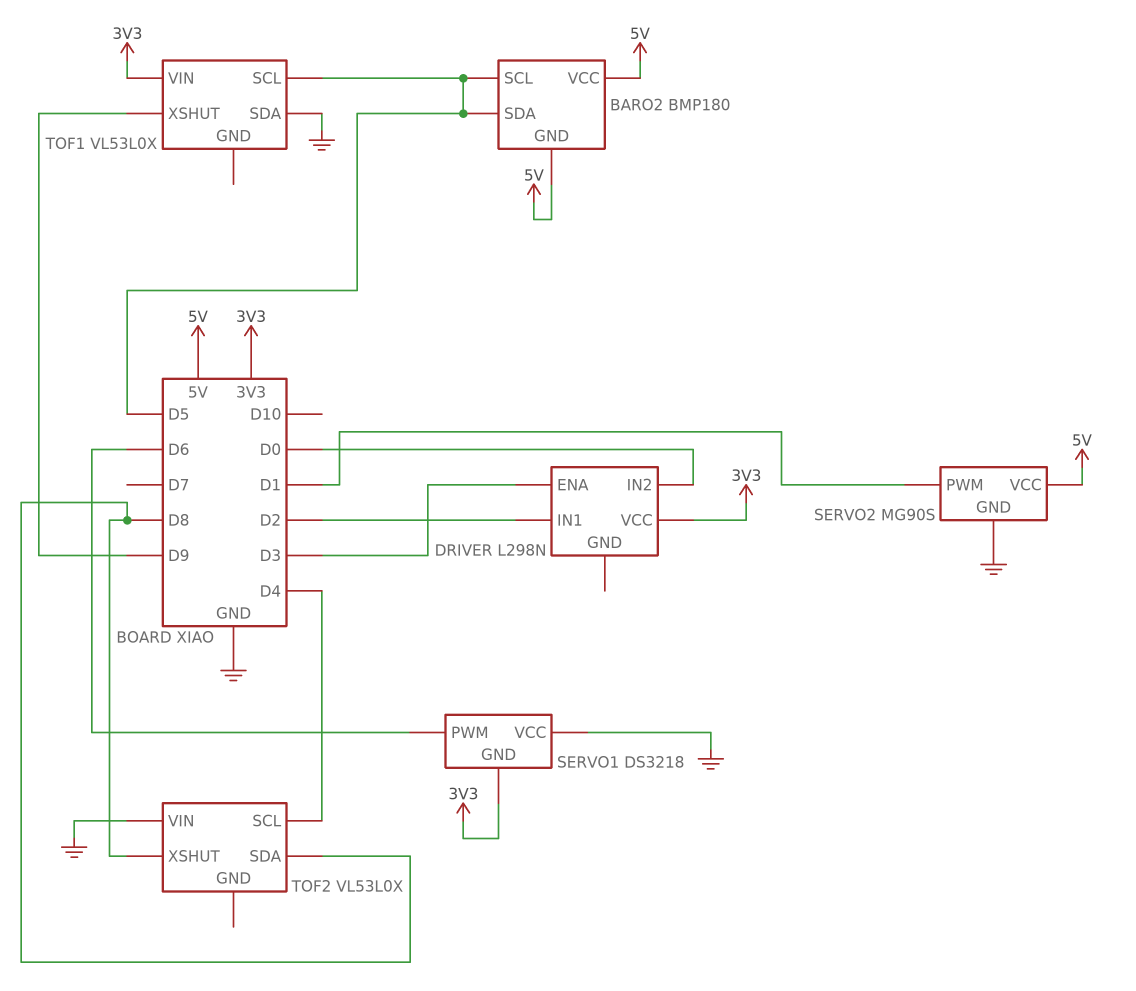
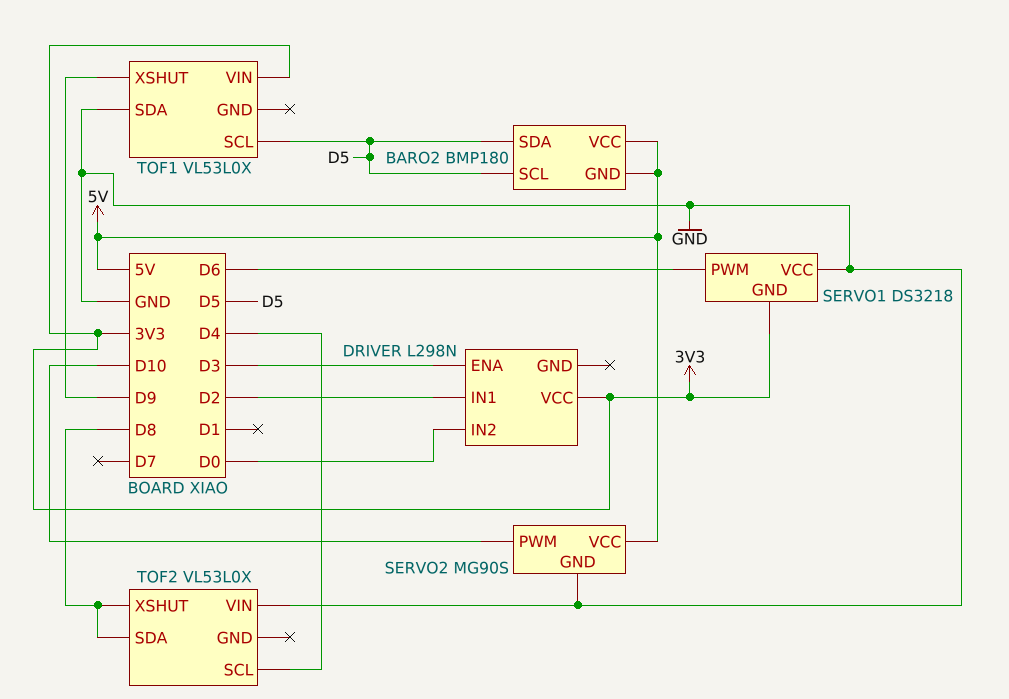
SERVO2 pin PWM: D1 -> D10

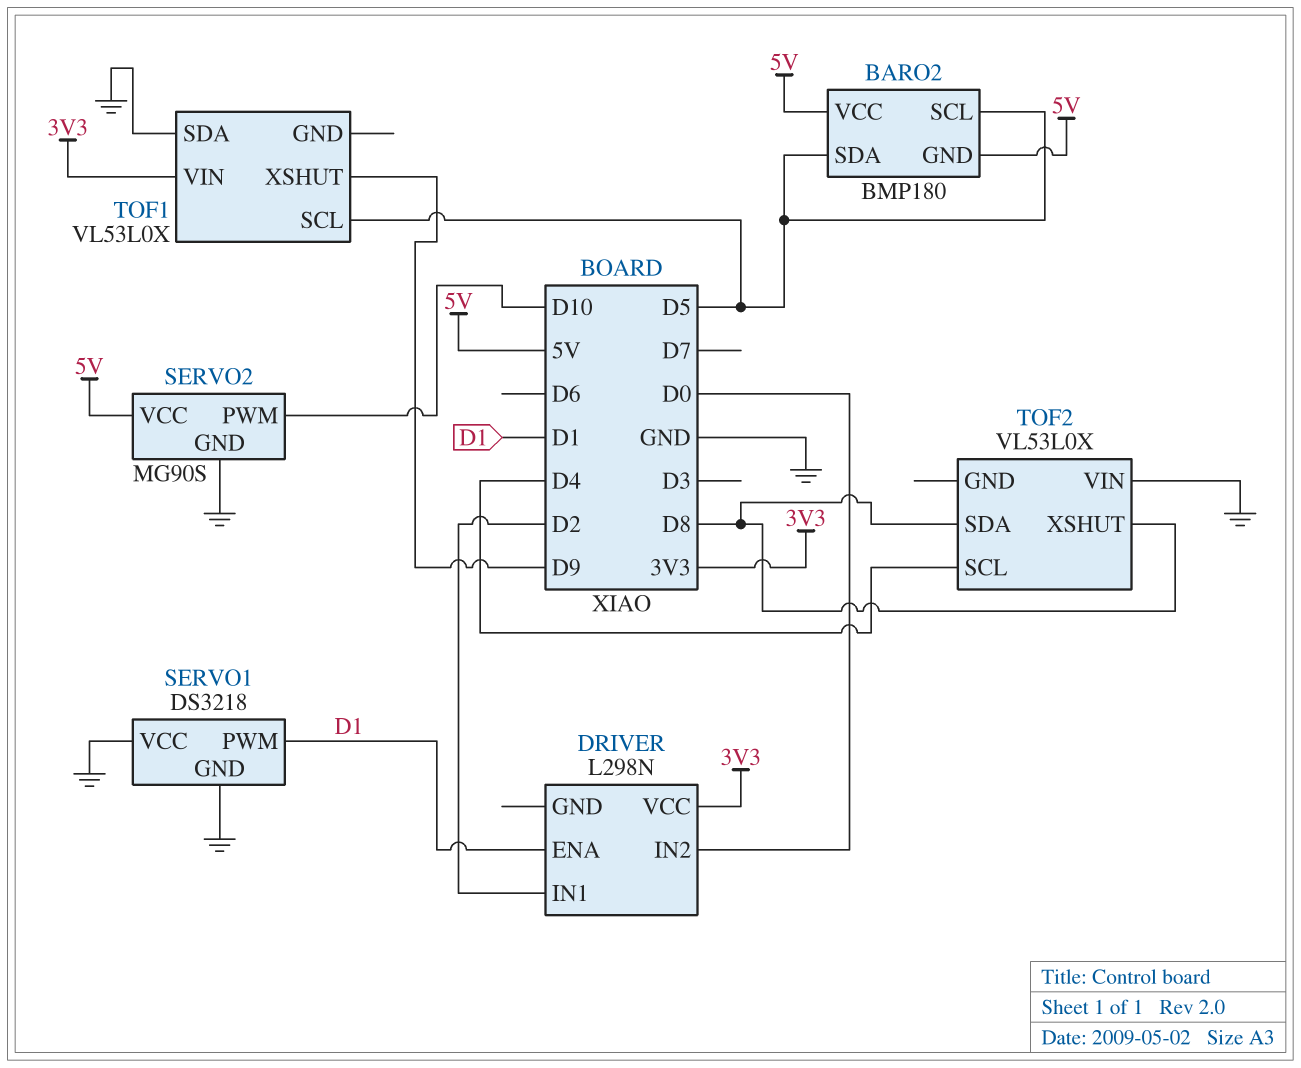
DRIVER pin ENA: D3 -> D1
SERVO1 pin GND: 3V3 -> GND
SERVO1 pin PWM: D6 -> D1

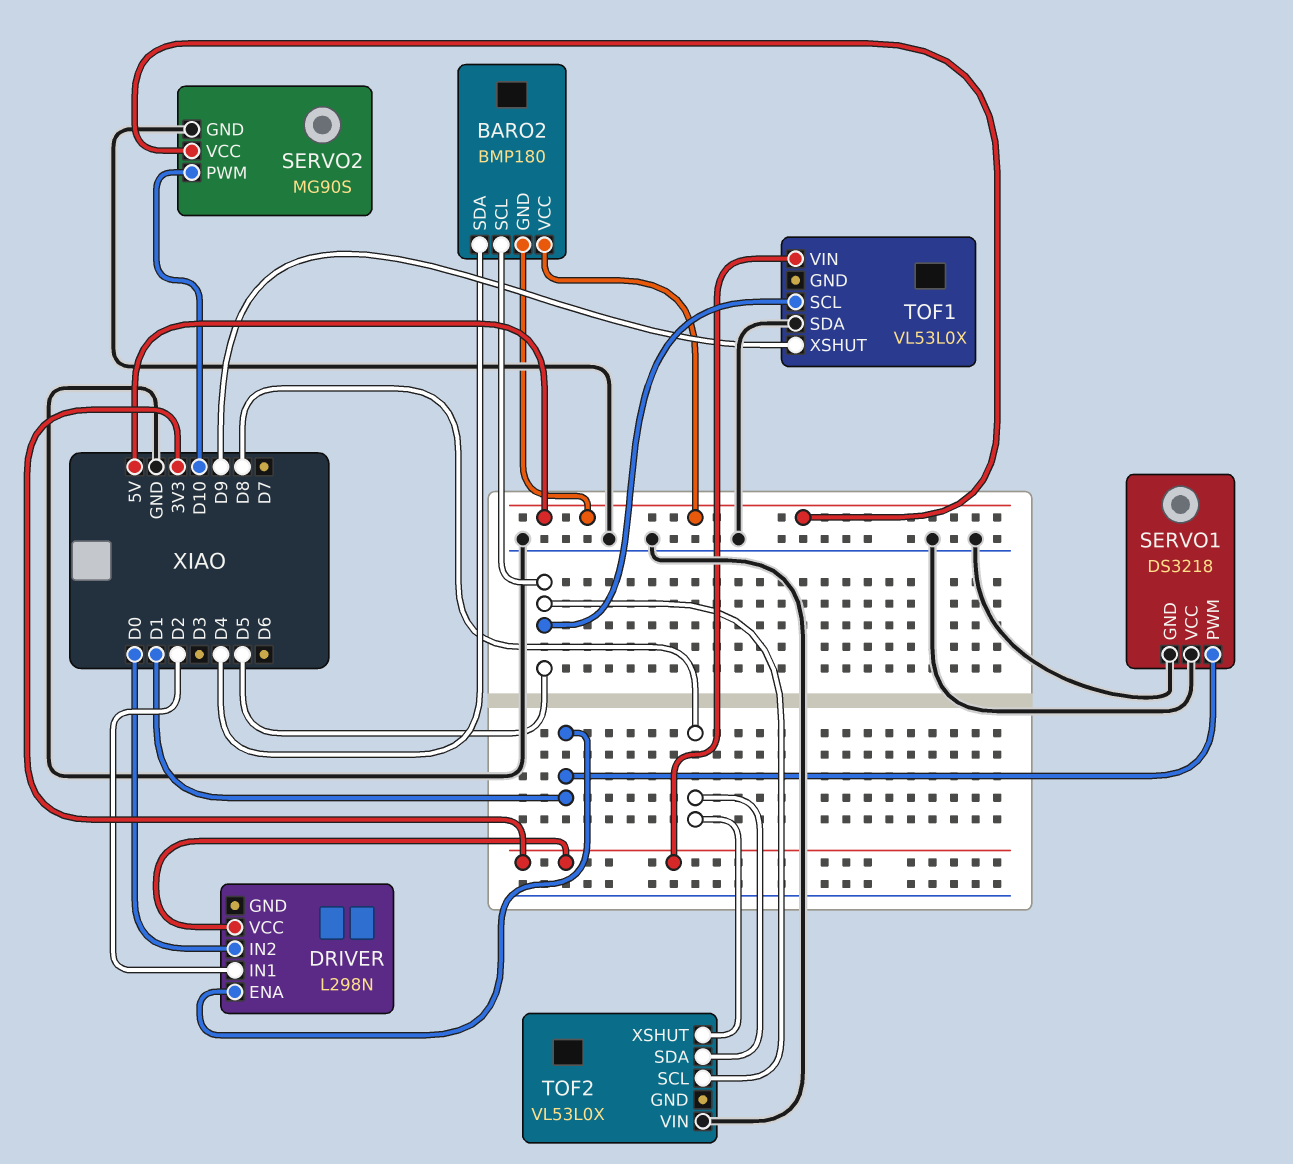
BARO2 pin SDA: D5 -> D4
TOF2 pin SCL: D4 -> D5

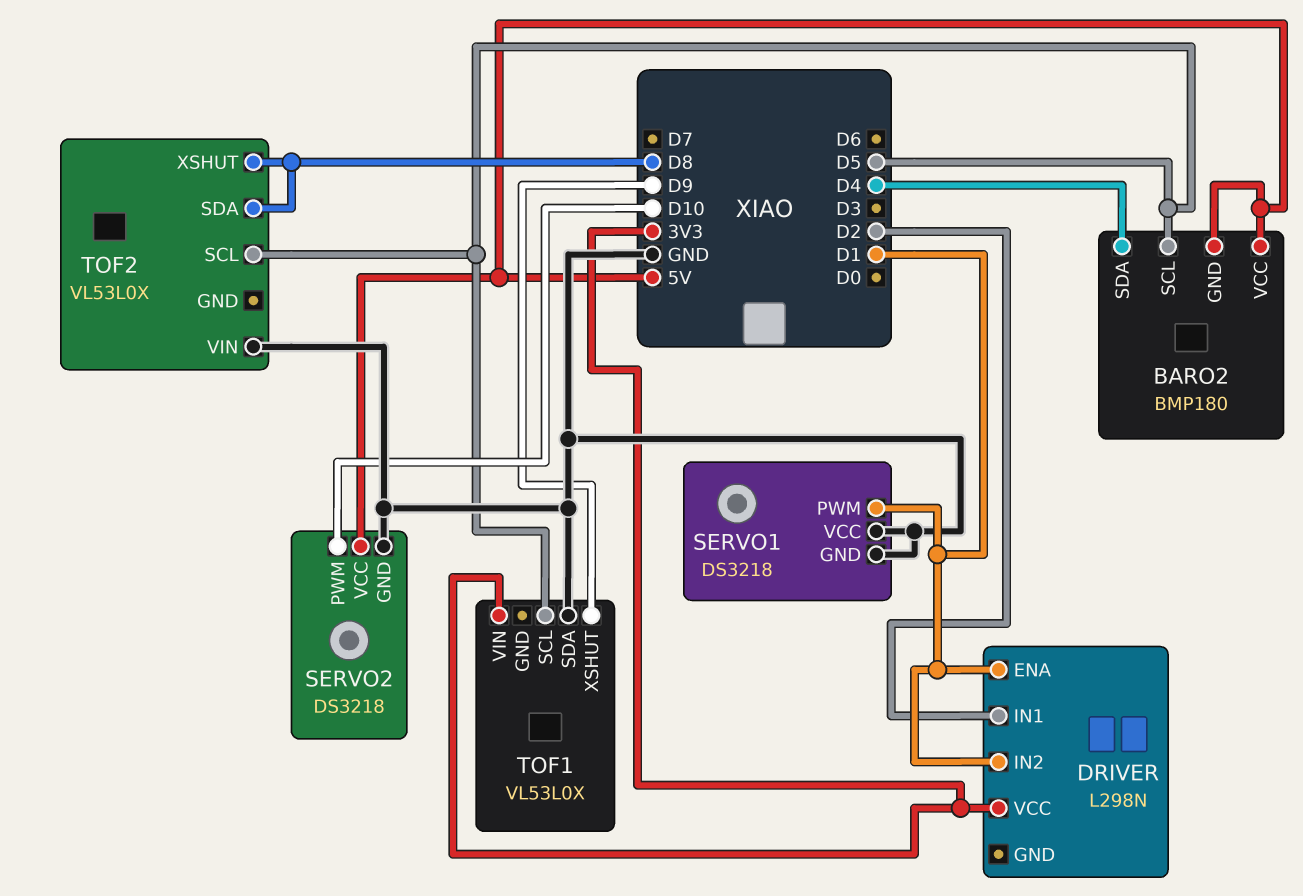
DRIVER pin IN2: D0 -> D1
SERVO2: MG90S -> DS3218

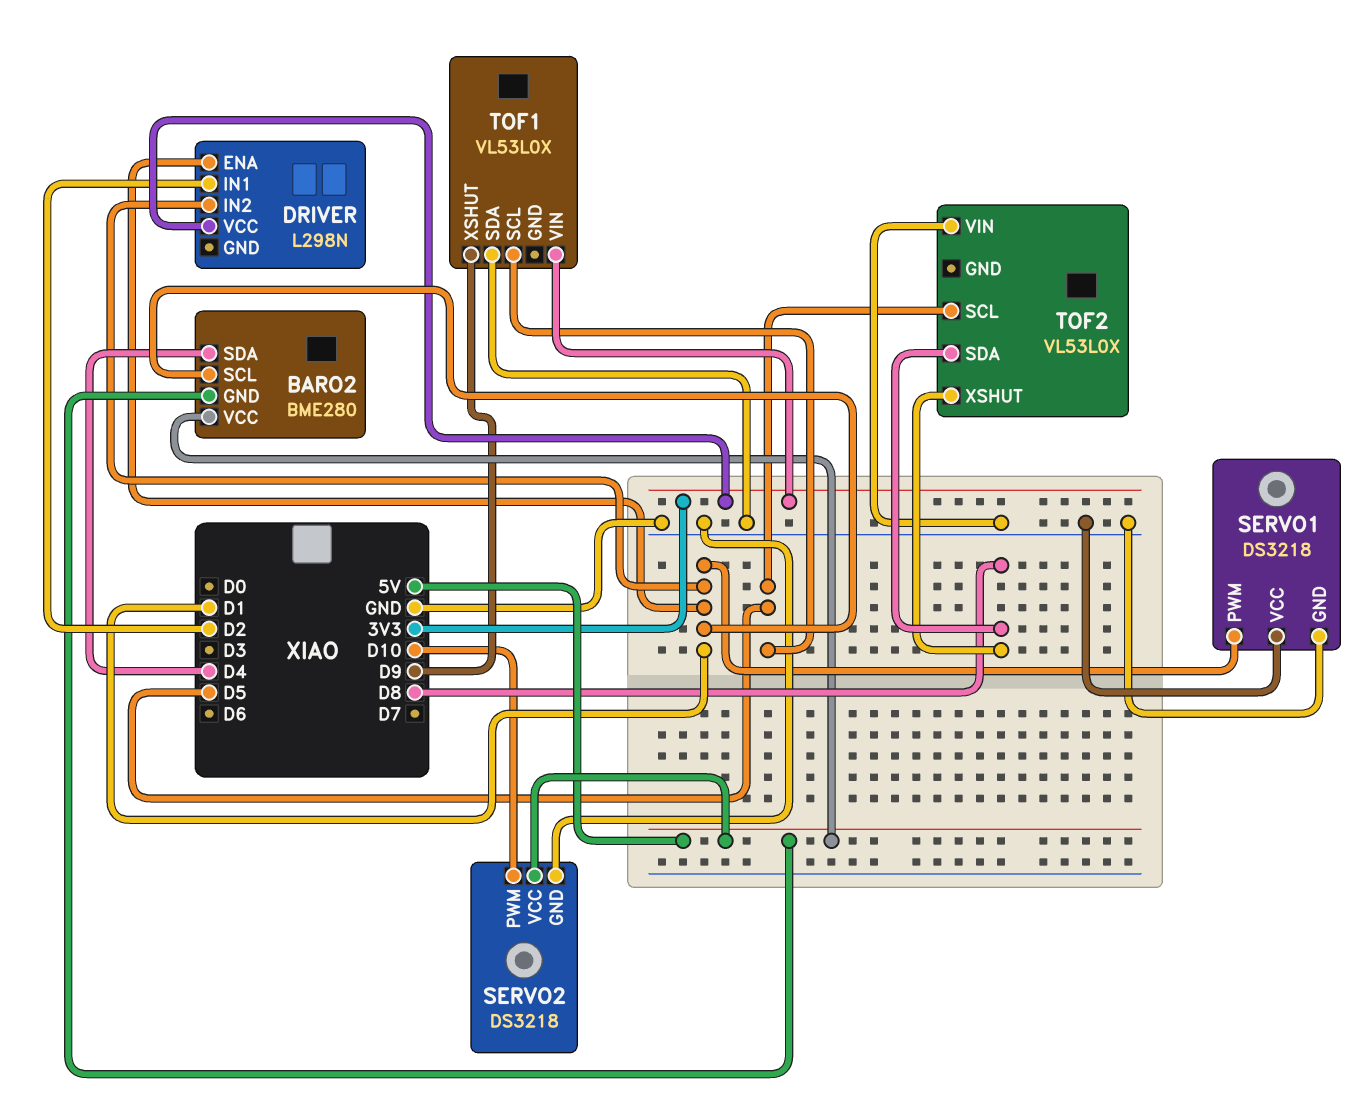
BARO2: BMP180 -> BME280
BARO2 pin SCL: D5 -> D1

